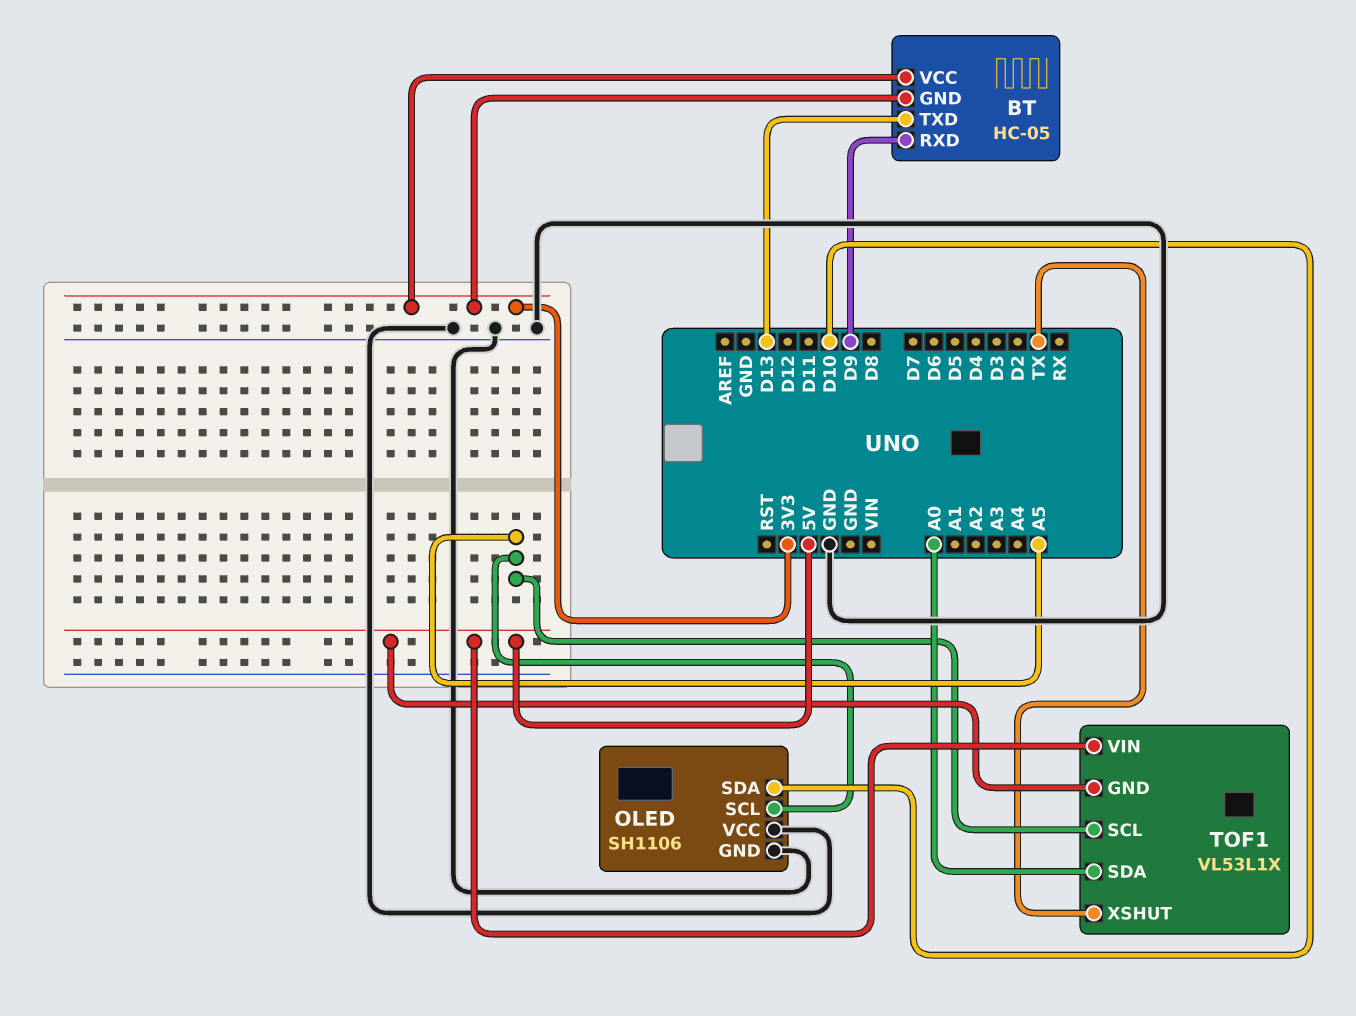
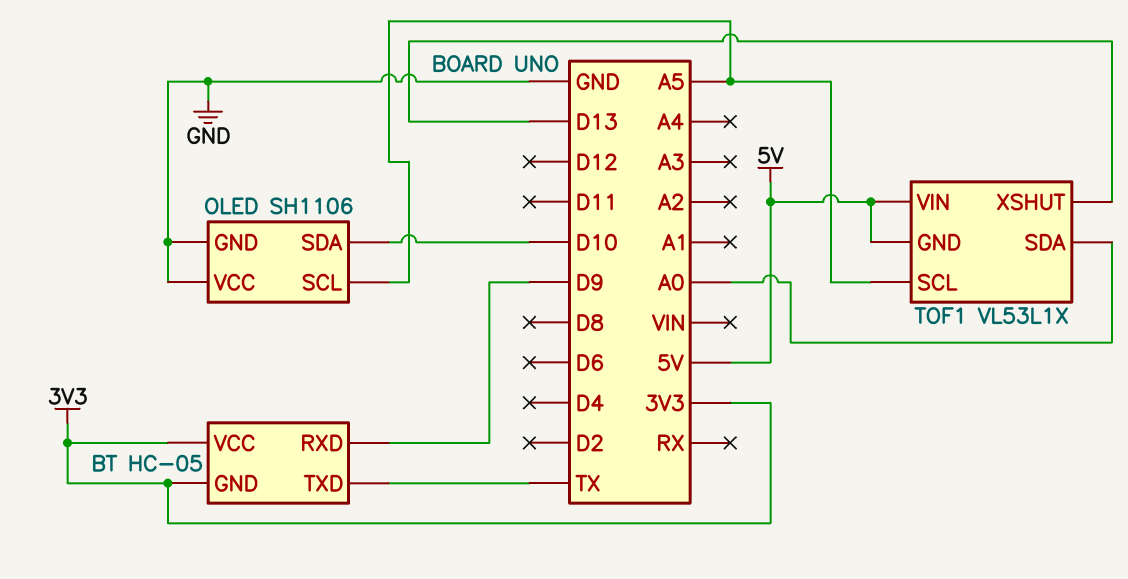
BT pin TXD: D13 -> TX
TOF1 pin XSHUT: TX -> D13

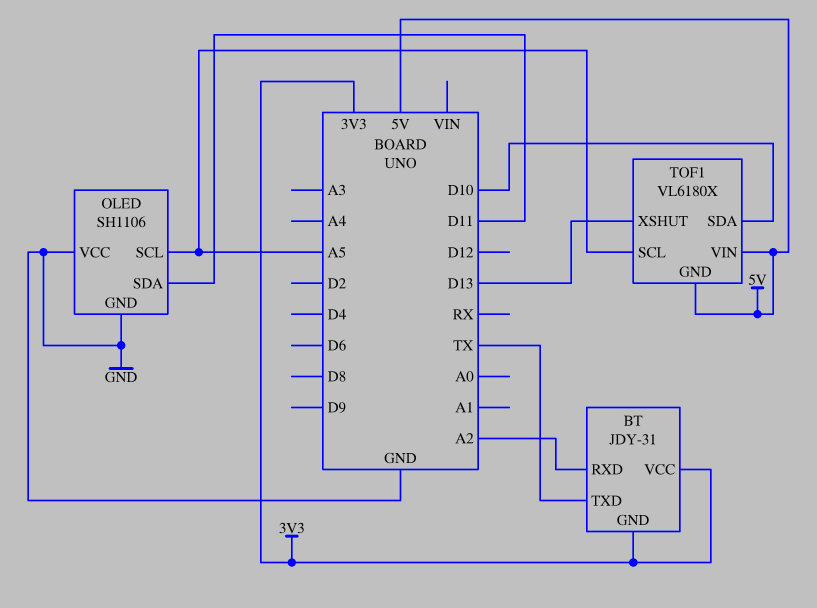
BT: HC-05 -> JDY-31
BT pin RXD: D9 -> A2
OLED pin SDA: D10 -> D11
TOF1: VL53L1X -> VL6180X
TOF1 pin SDA: A0 -> D10

